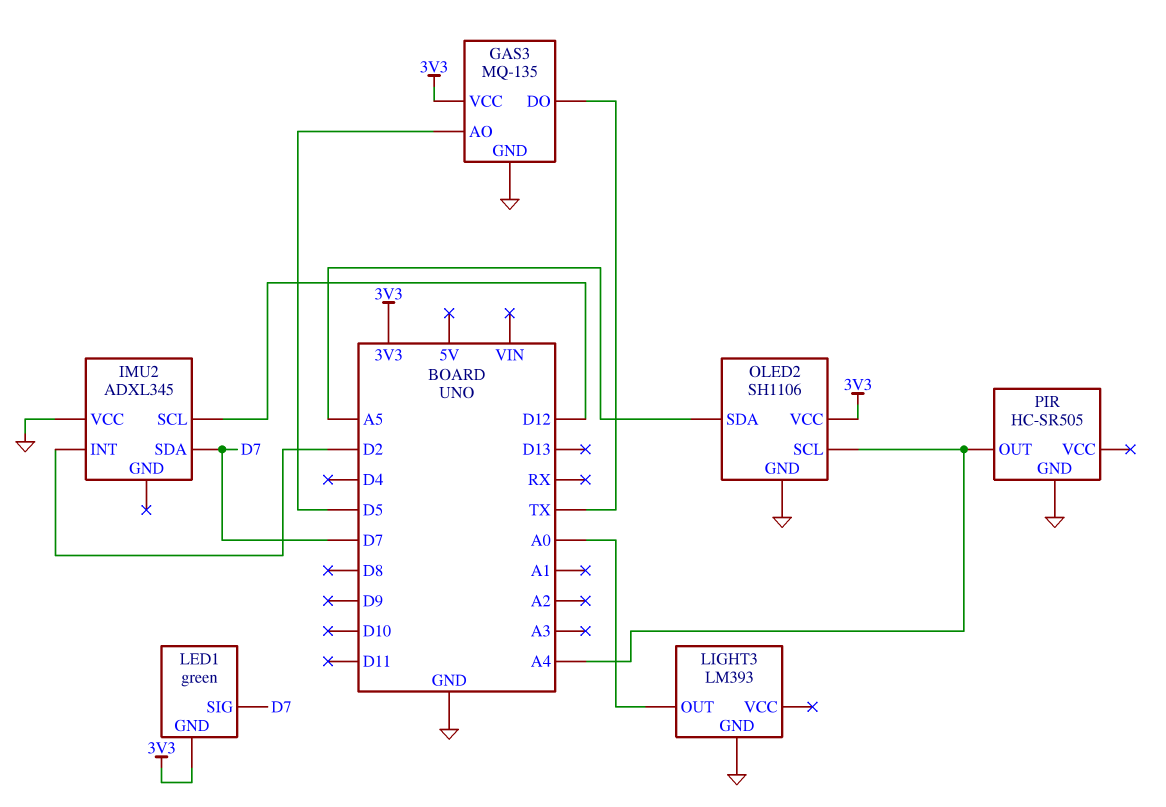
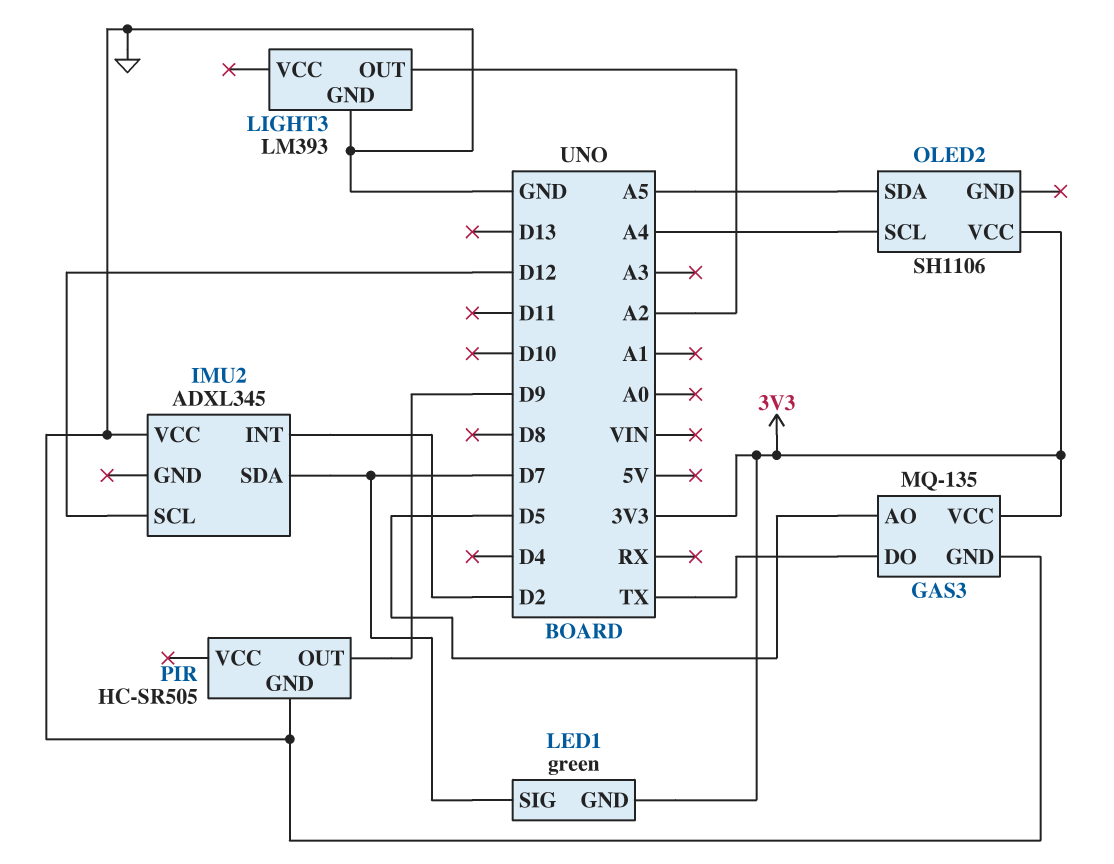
LIGHT3 pin OUT: A0 -> A2
OLED2 pin GND: GND -> none
PIR pin OUT: A4 -> D9

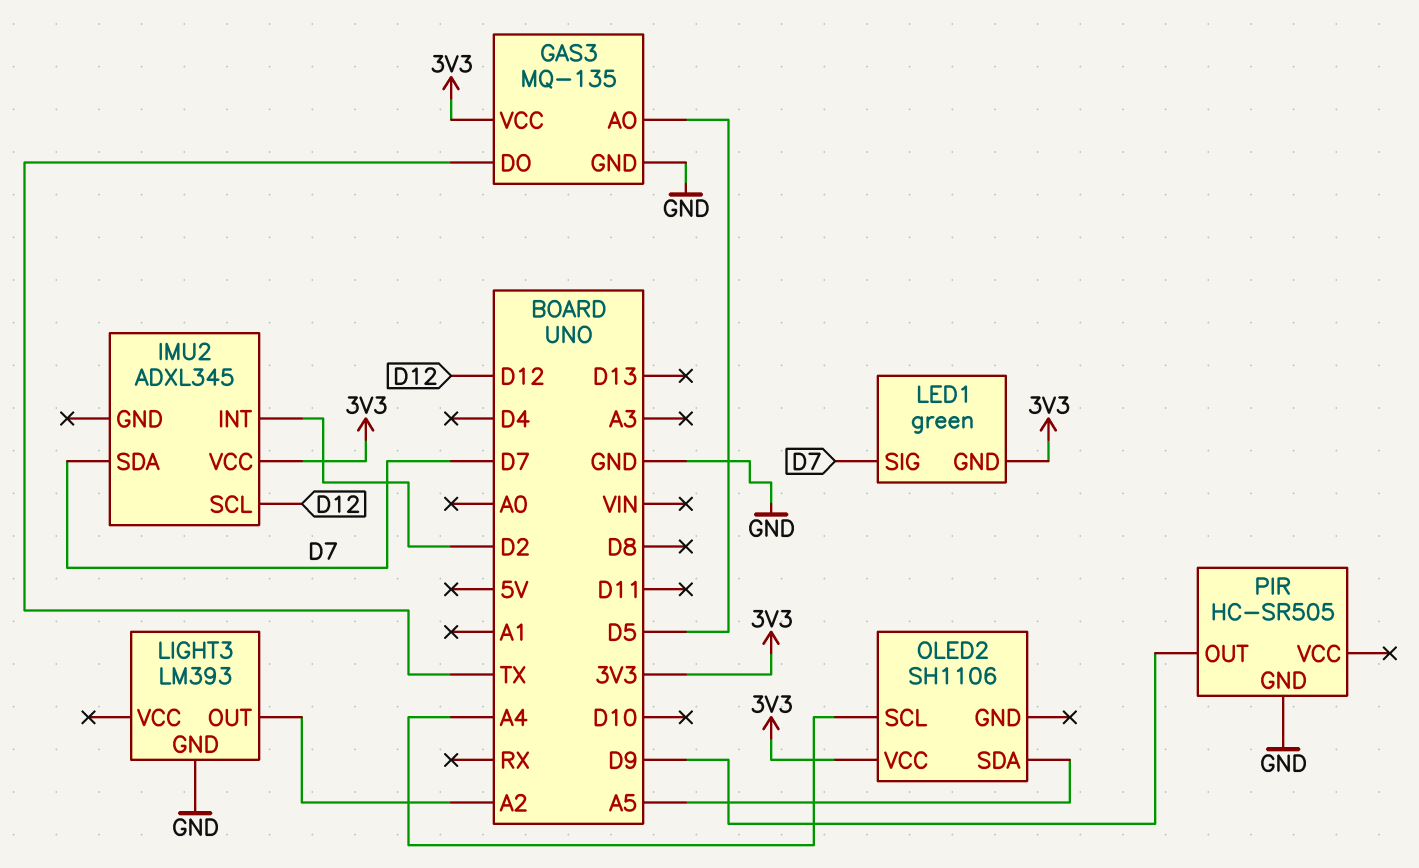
IMU2 pin VCC: GND -> 3V3

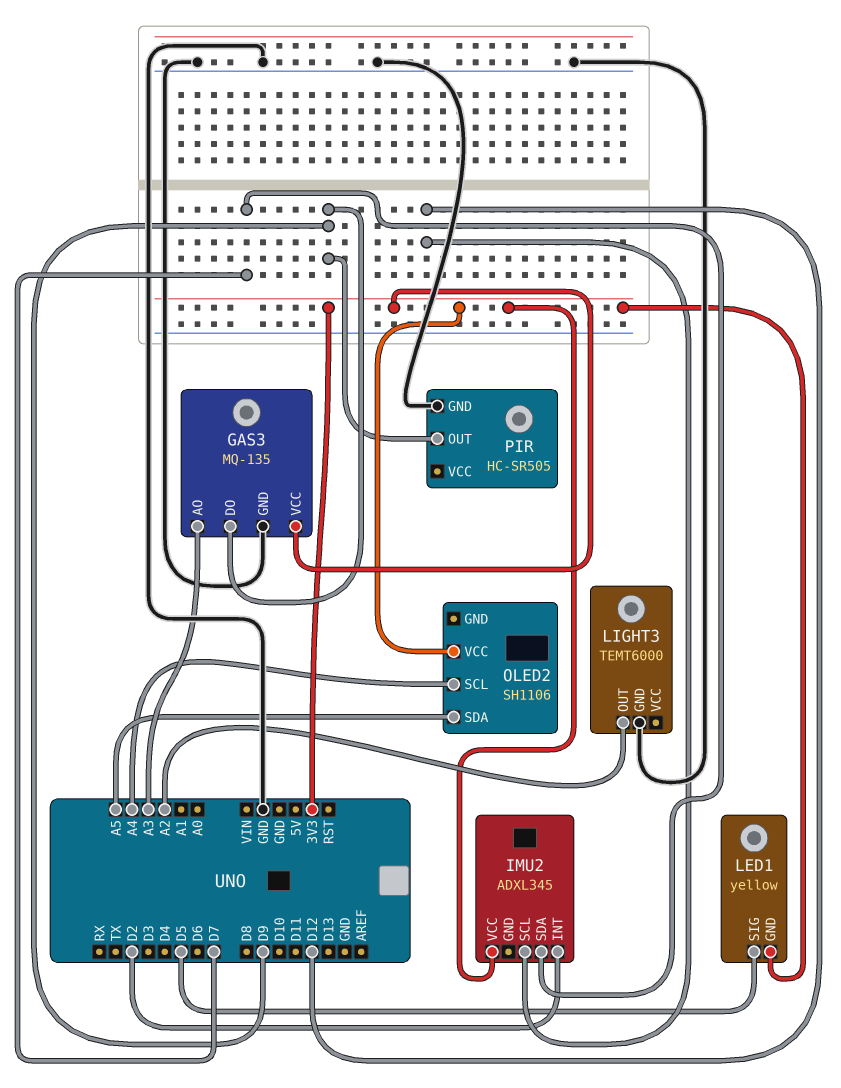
GAS3 pin AO: D5 -> A3
GAS3 pin DO: TX -> D9
LED1: green -> yellow
LED1 pin SIG: D7 -> D5
LIGHT3: LM393 -> TEMT6000

